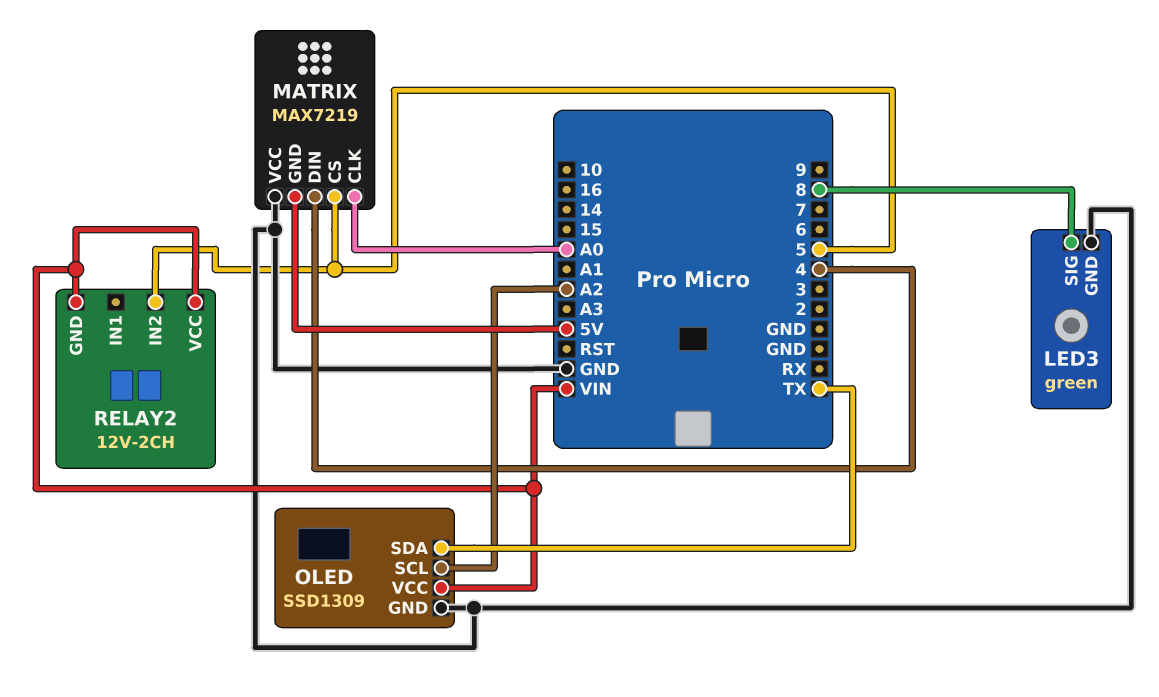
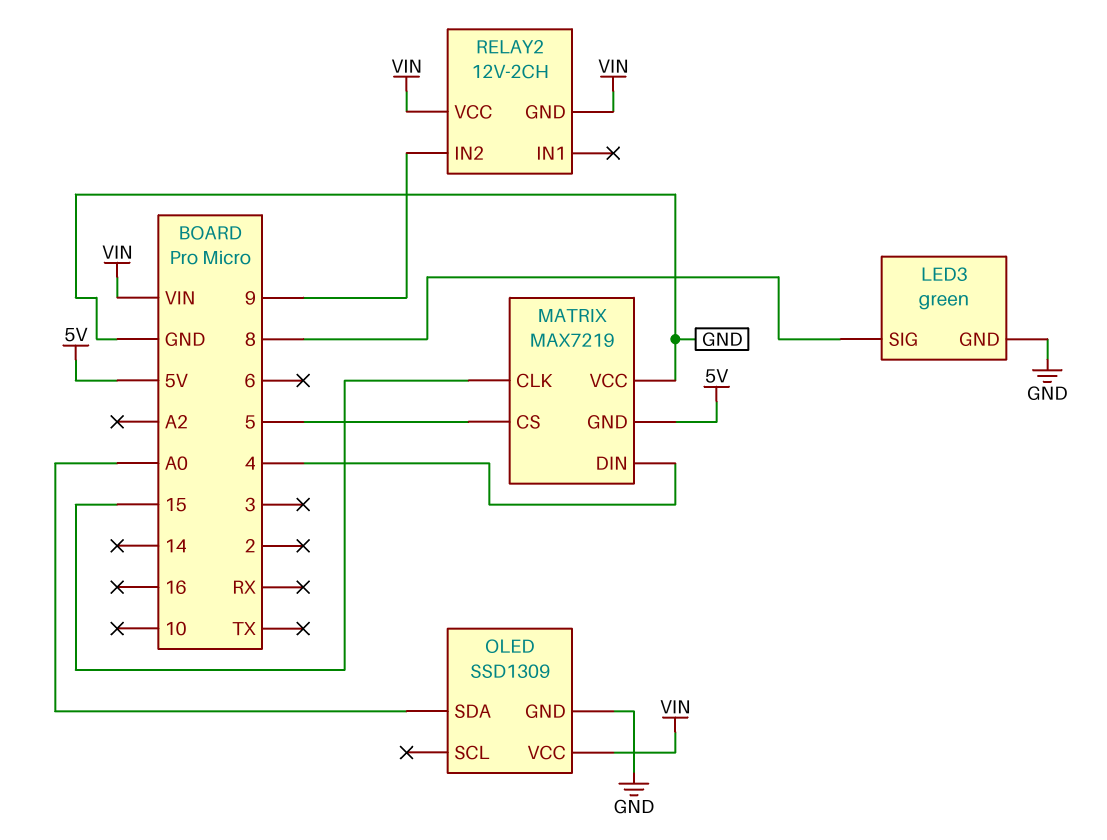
MATRIX pin CLK: A0 -> 15
OLED pin SCL: A2 -> none
OLED pin SDA: TX -> A0
RELAY2 pin IN2: 5 -> 9

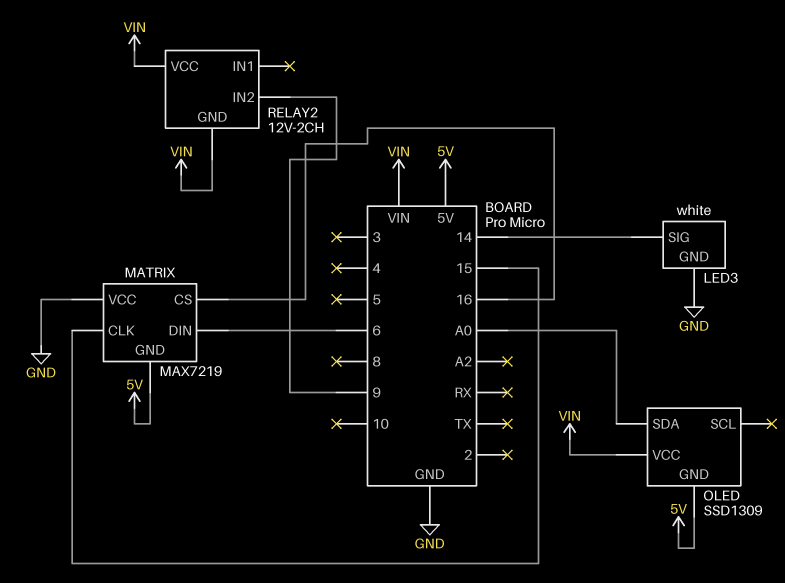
LED3: green -> white
LED3 pin SIG: 8 -> 14
MATRIX pin CS: 5 -> 16
MATRIX pin DIN: 4 -> 6
OLED pin GND: GND -> 5V

